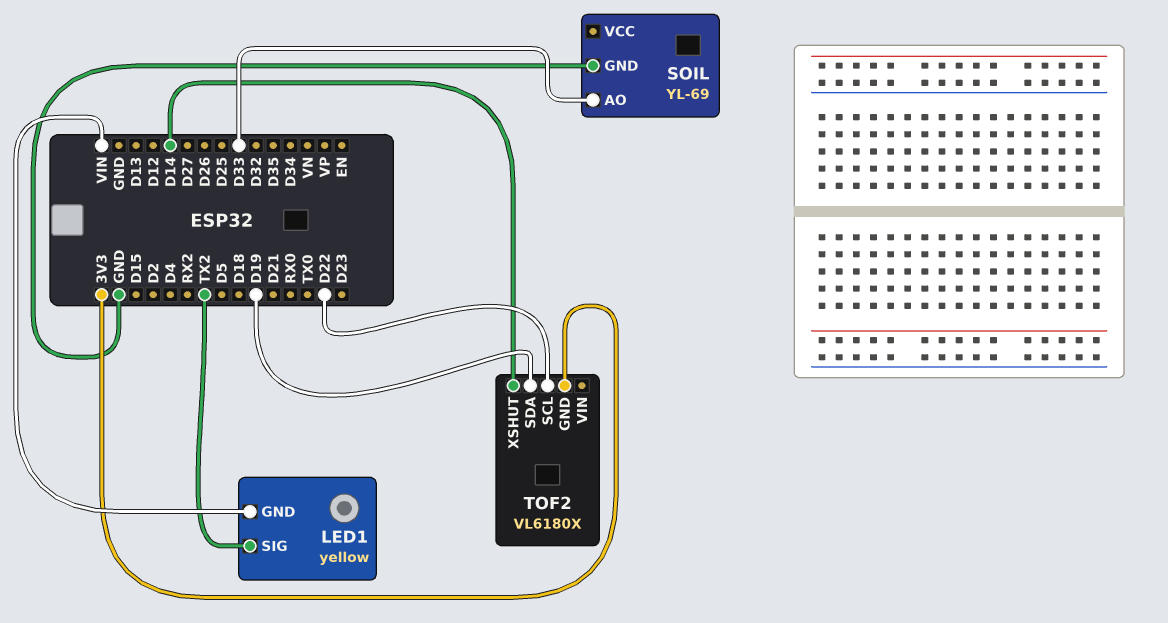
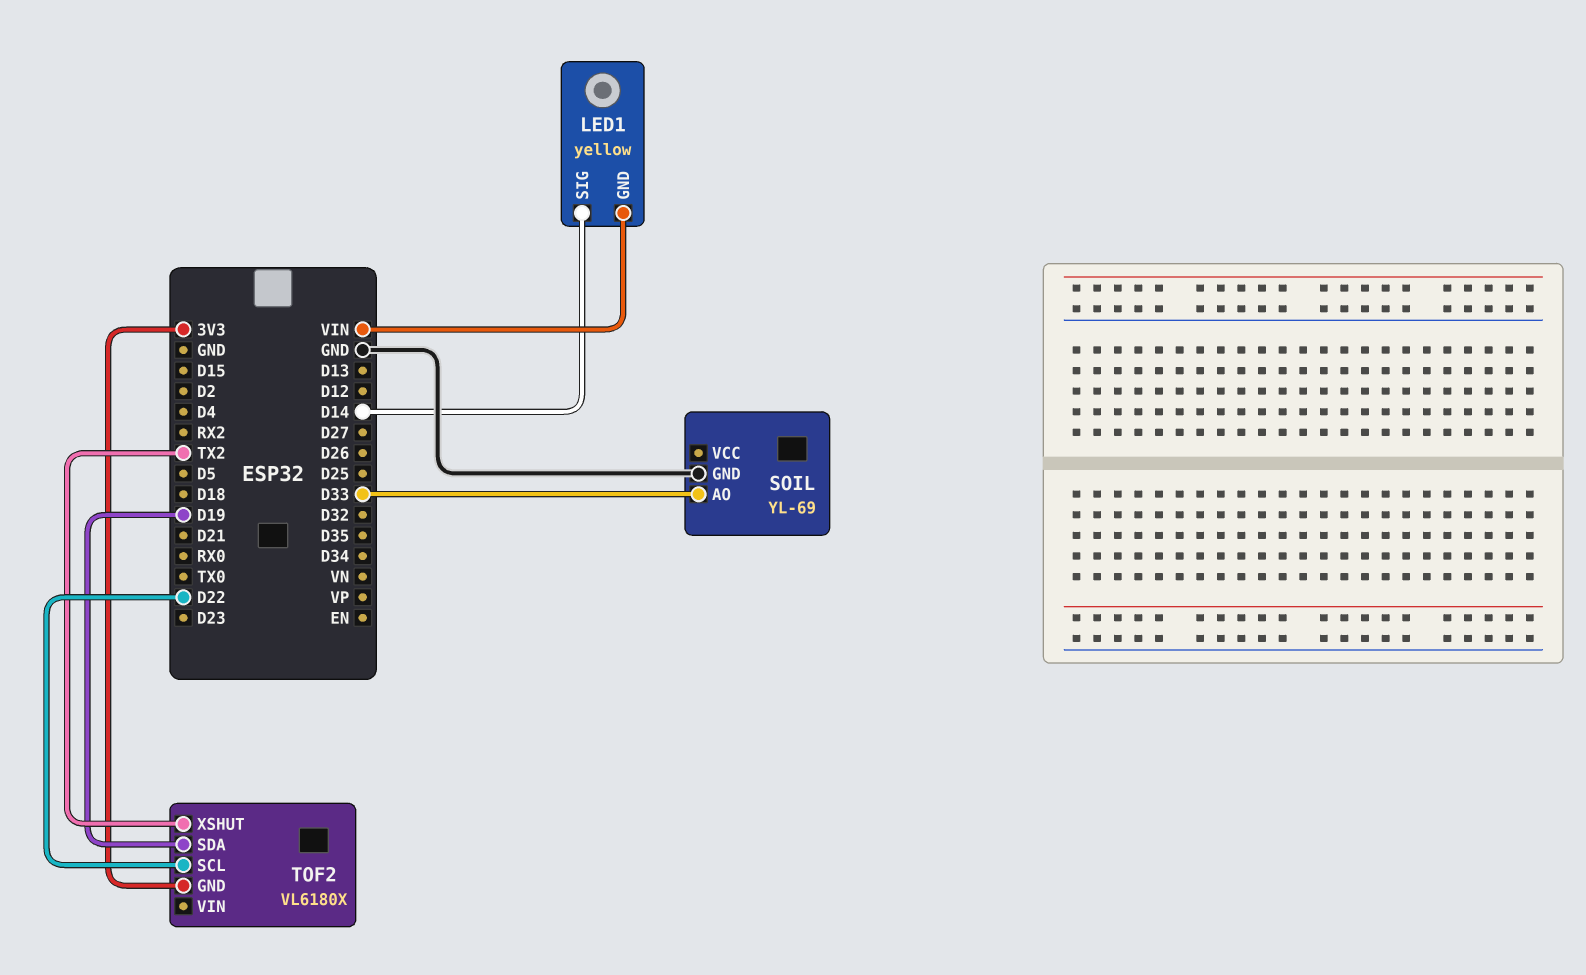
LED1 pin SIG: TX2 -> D14
TOF2 pin XSHUT: D14 -> TX2

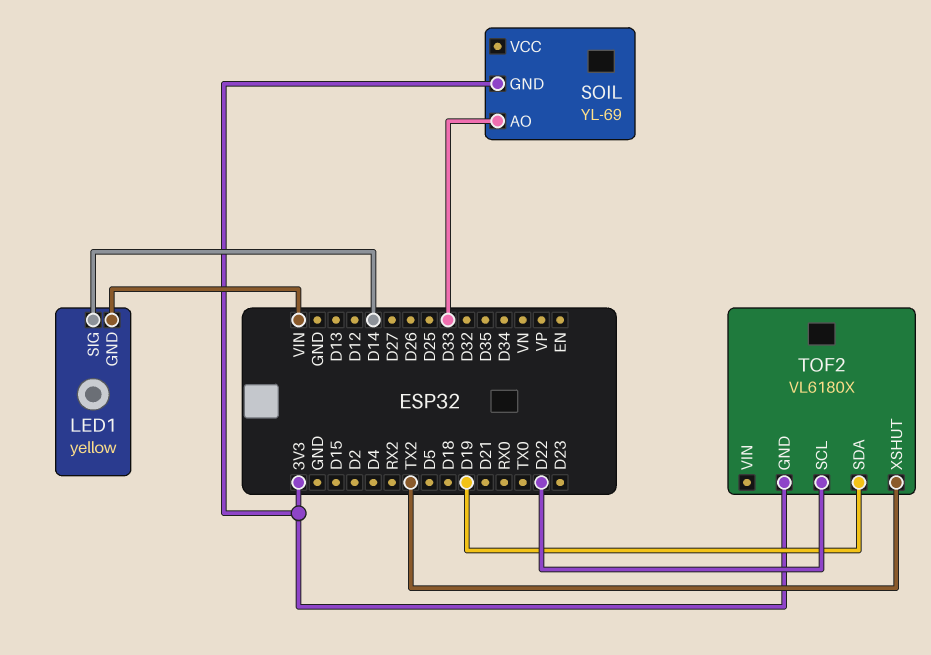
SOIL pin GND: GND -> 3V3

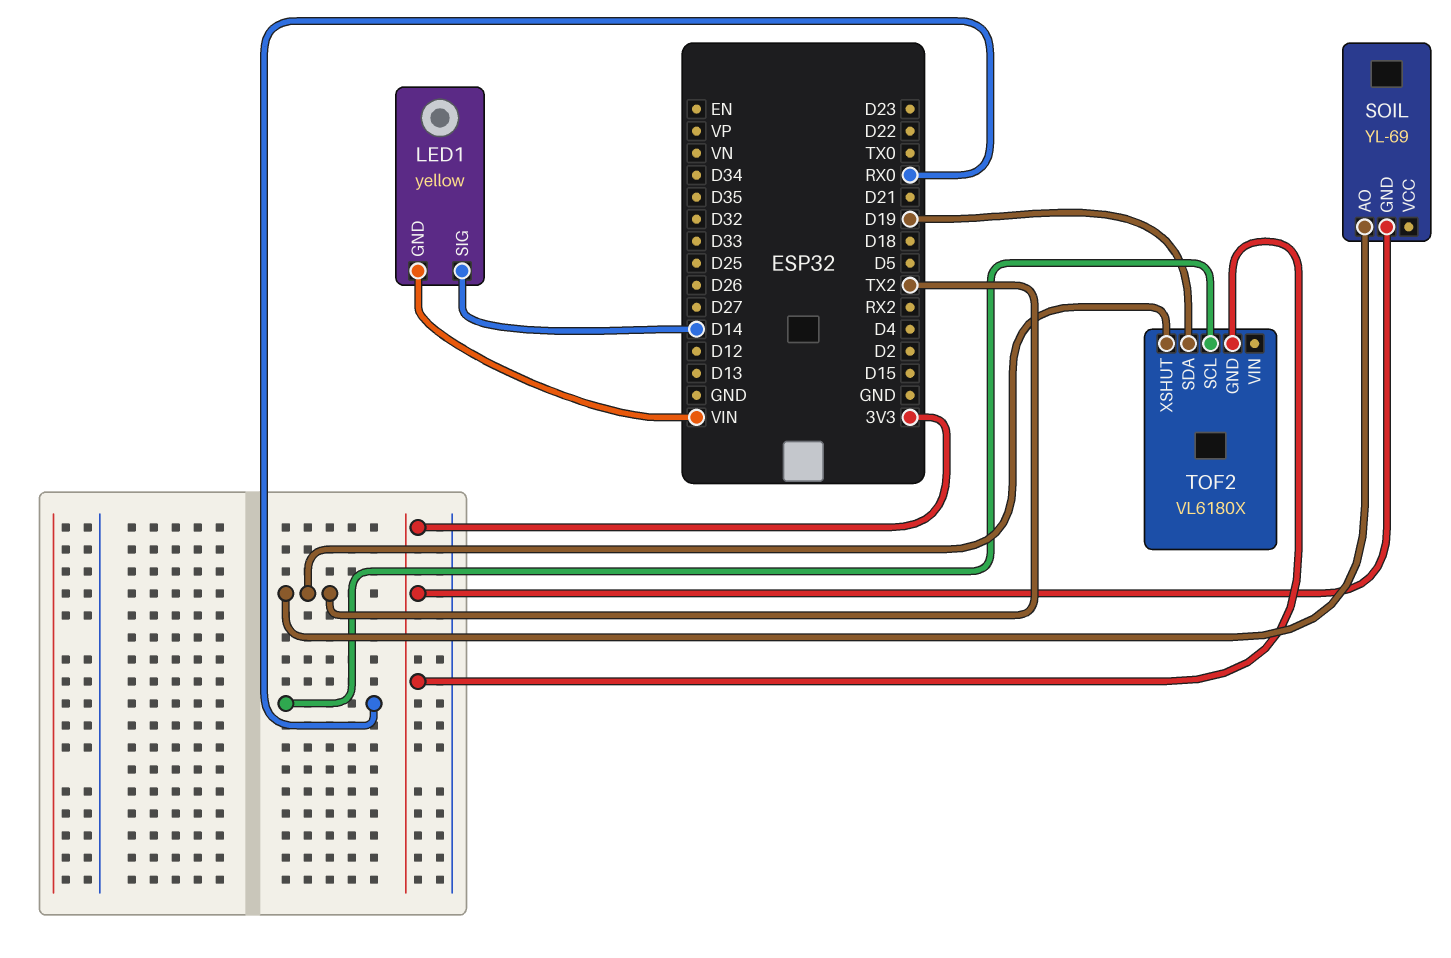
SOIL pin AO: D33 -> TX2
TOF2 pin SCL: D22 -> RX0

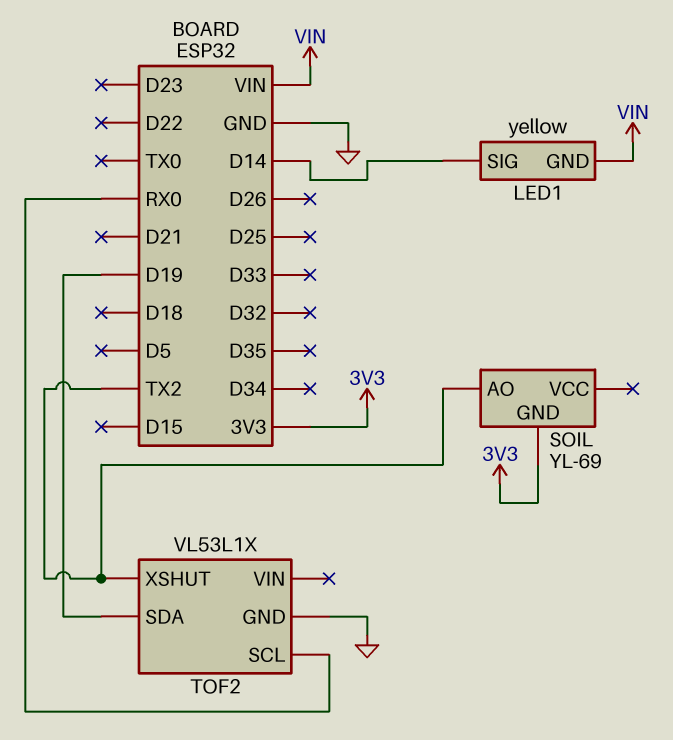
TOF2: VL6180X -> VL53L1X
TOF2 pin GND: 3V3 -> GND

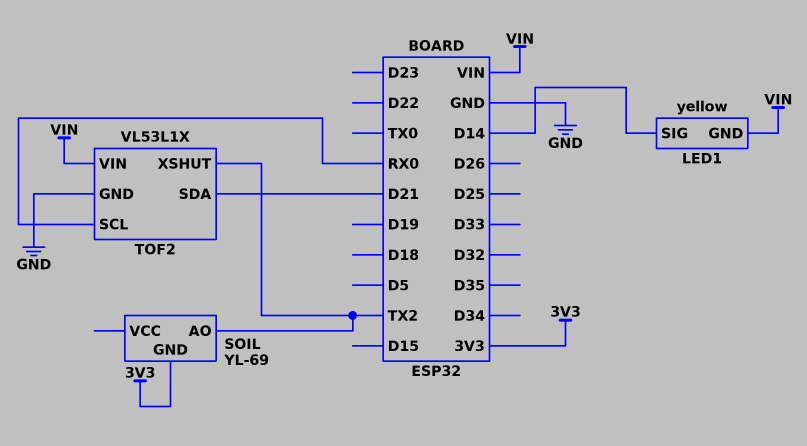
TOF2 pin SDA: D19 -> D21
TOF2 pin VIN: none -> VIN

